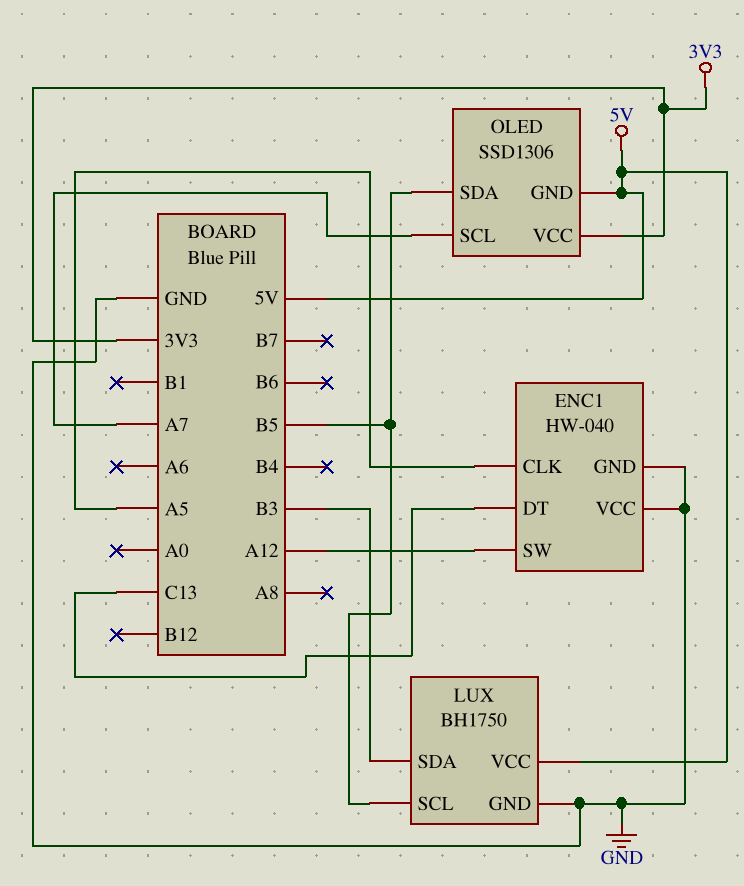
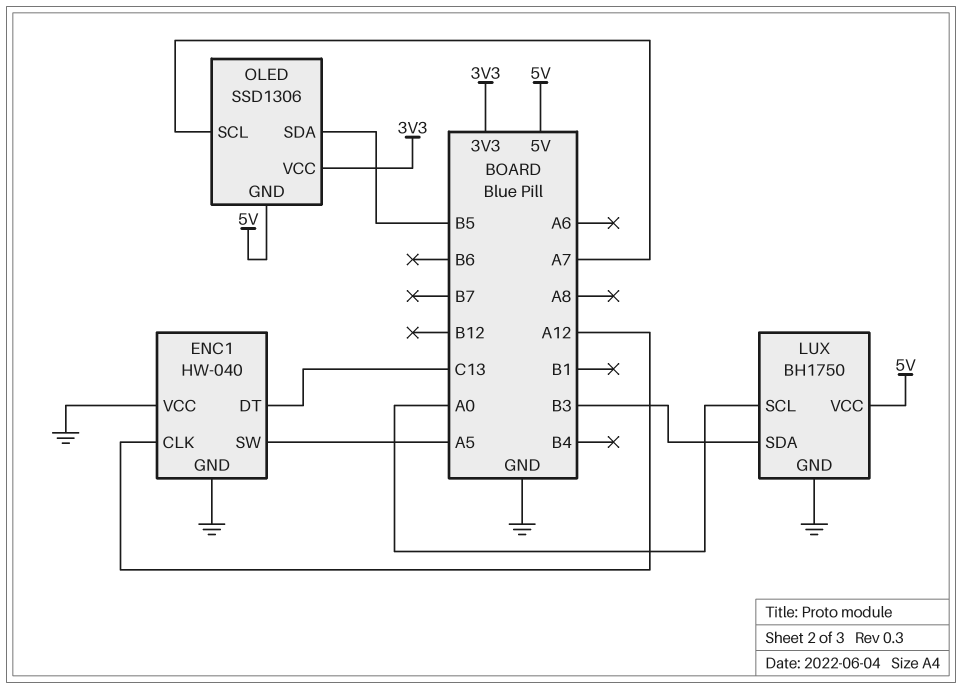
ENC1 pin CLK: A5 -> A12
ENC1 pin SW: A12 -> A5
LUX pin SCL: B5 -> A0

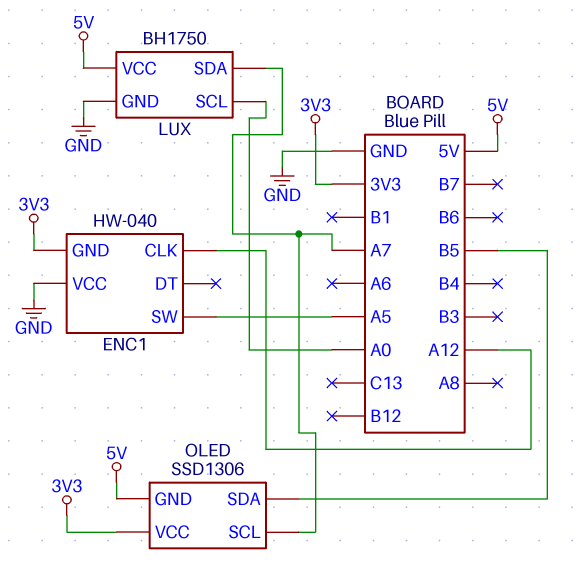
ENC1 pin DT: C13 -> none
ENC1 pin GND: GND -> 3V3
LUX pin SDA: B3 -> A7

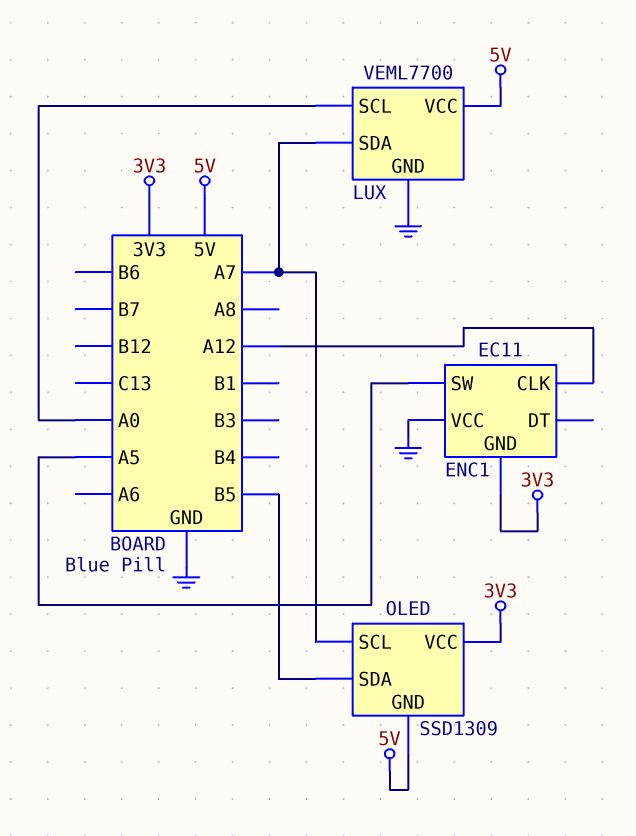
ENC1: HW-040 -> EC11
LUX: BH1750 -> VEML7700
OLED: SSD1306 -> SSD1309

